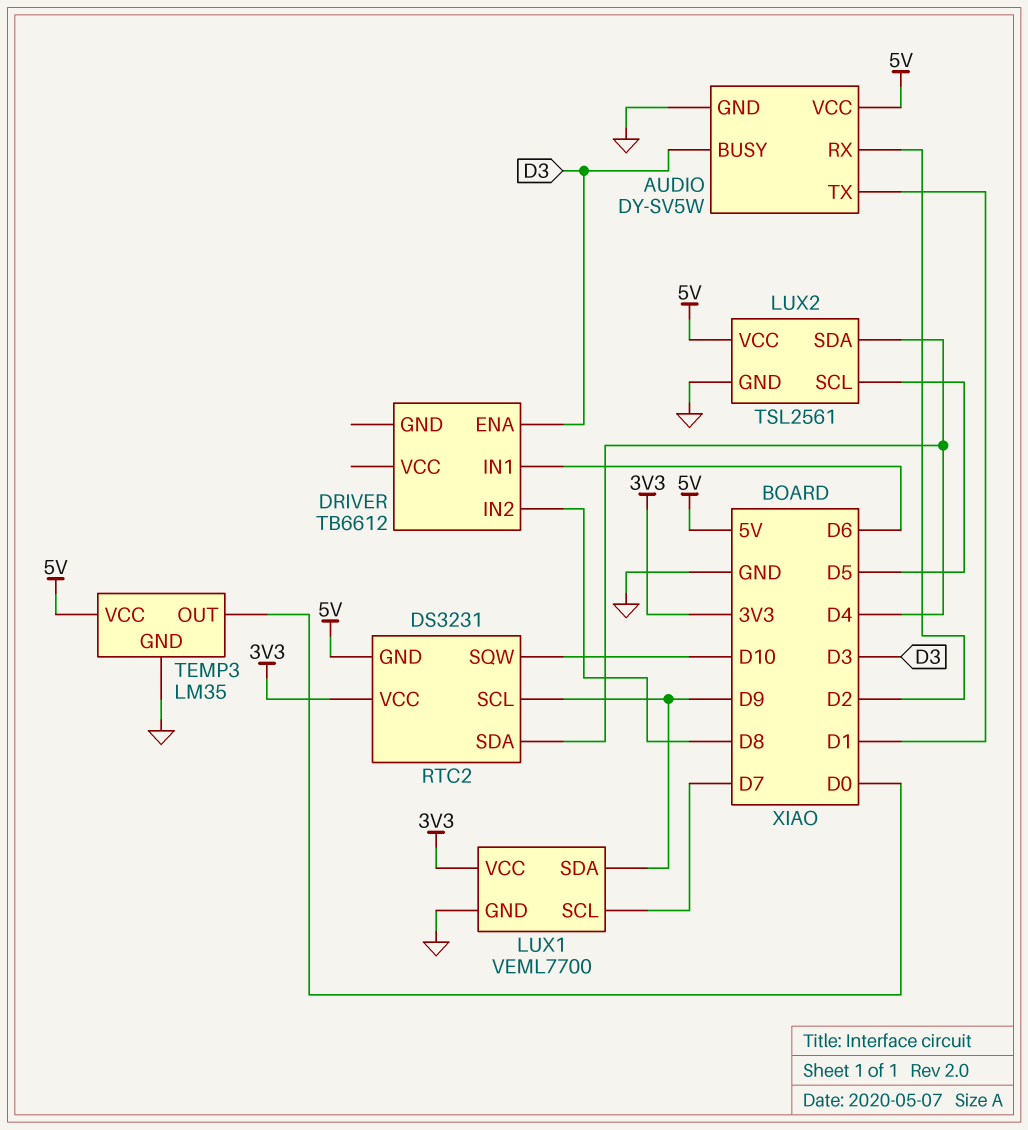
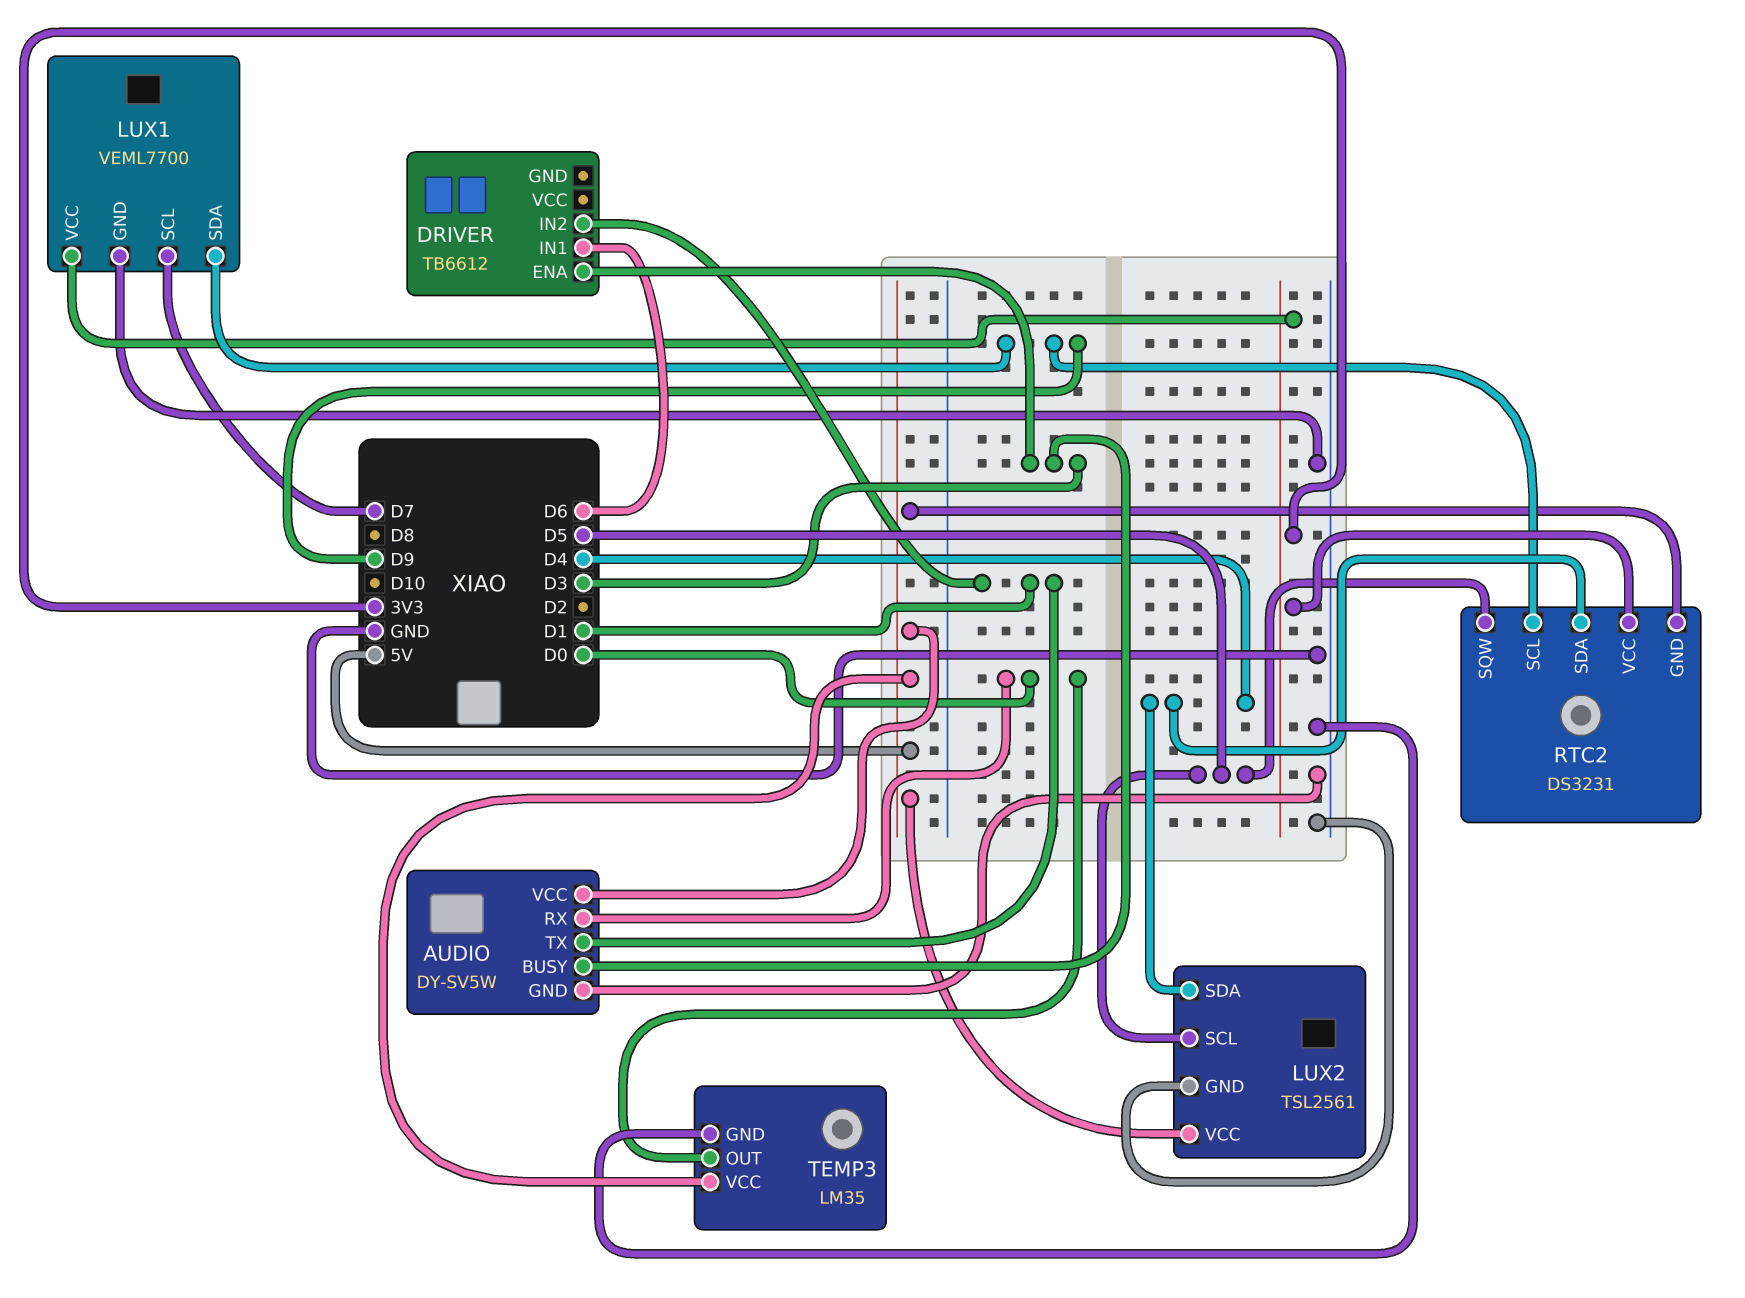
AUDIO pin RX: D2 -> D0
DRIVER pin IN2: D8 -> D1
RTC2 pin SQW: D10 -> D5

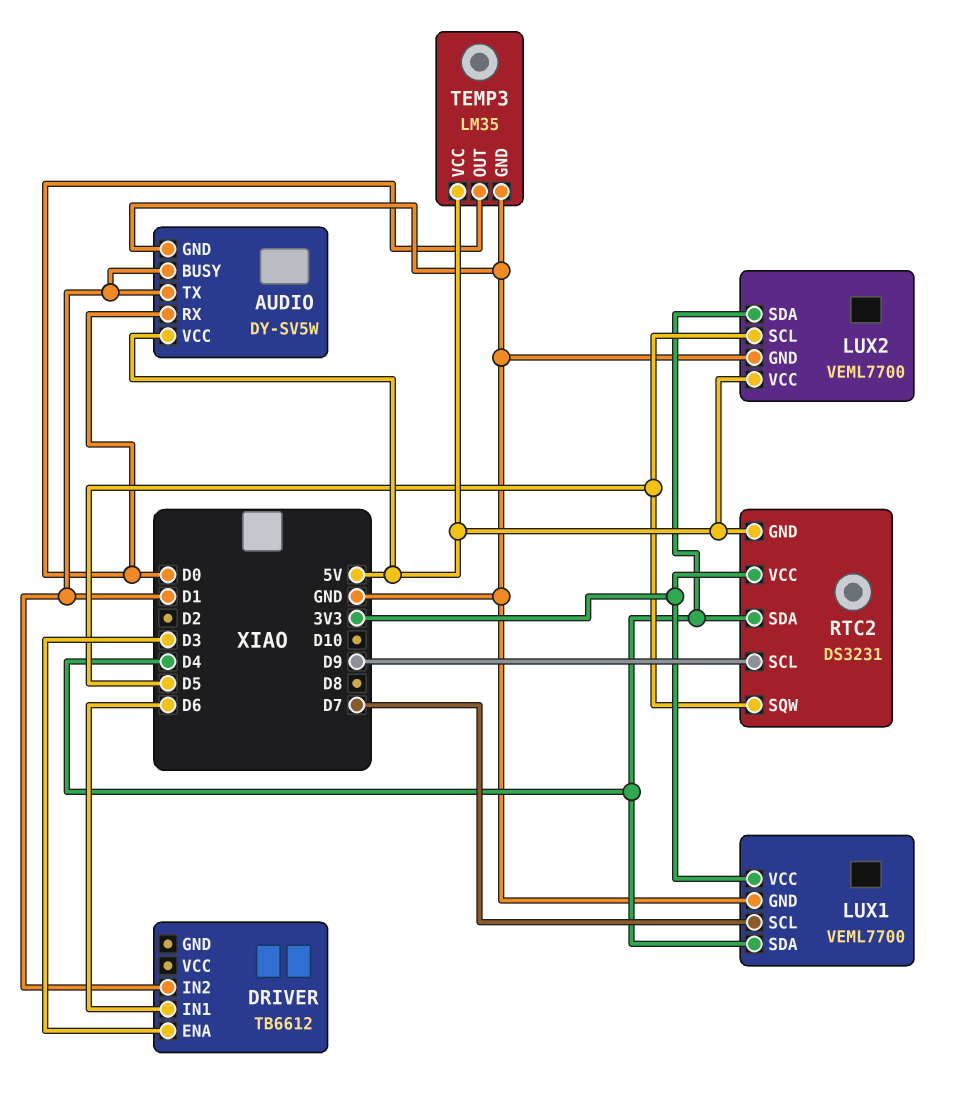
AUDIO pin BUSY: D3 -> D1
LUX1 pin SDA: D9 -> D4
LUX2: TSL2561 -> VEML7700

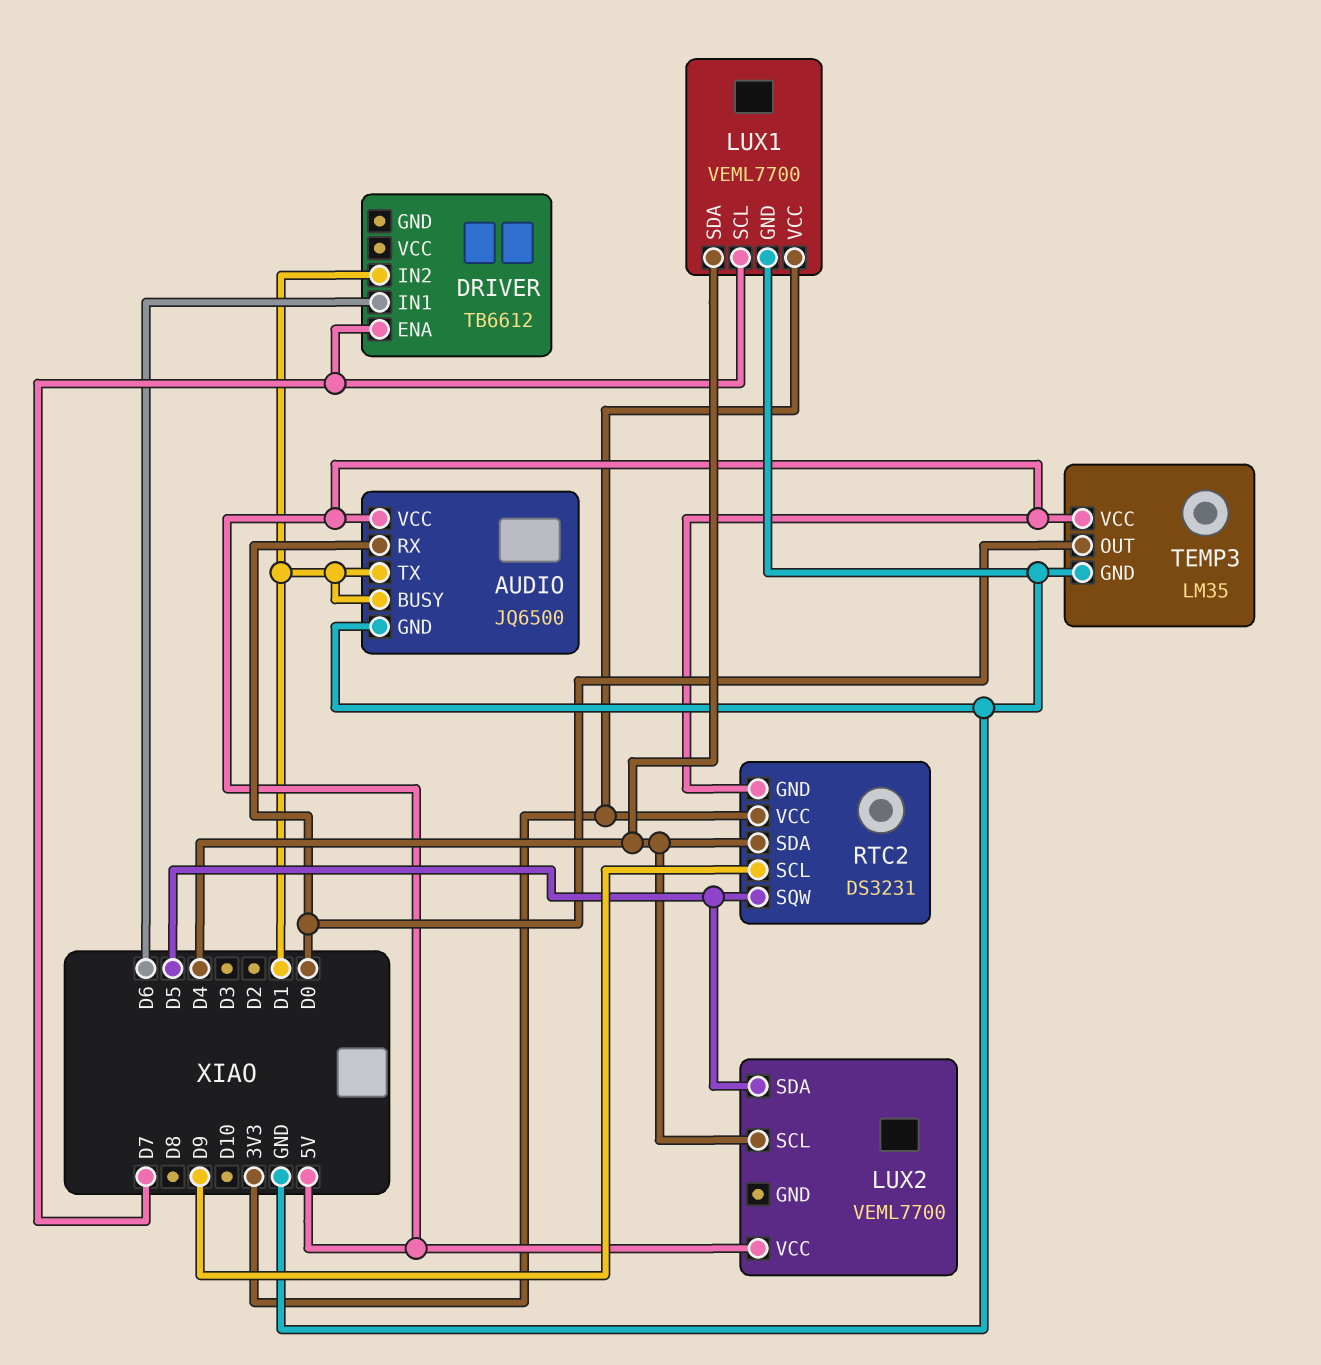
AUDIO: DY-SV5W -> JQ6500
DRIVER pin ENA: D3 -> D7
LUX2 pin GND: GND -> none
LUX2 pin SCL: D5 -> D4
LUX2 pin SDA: D4 -> D5

